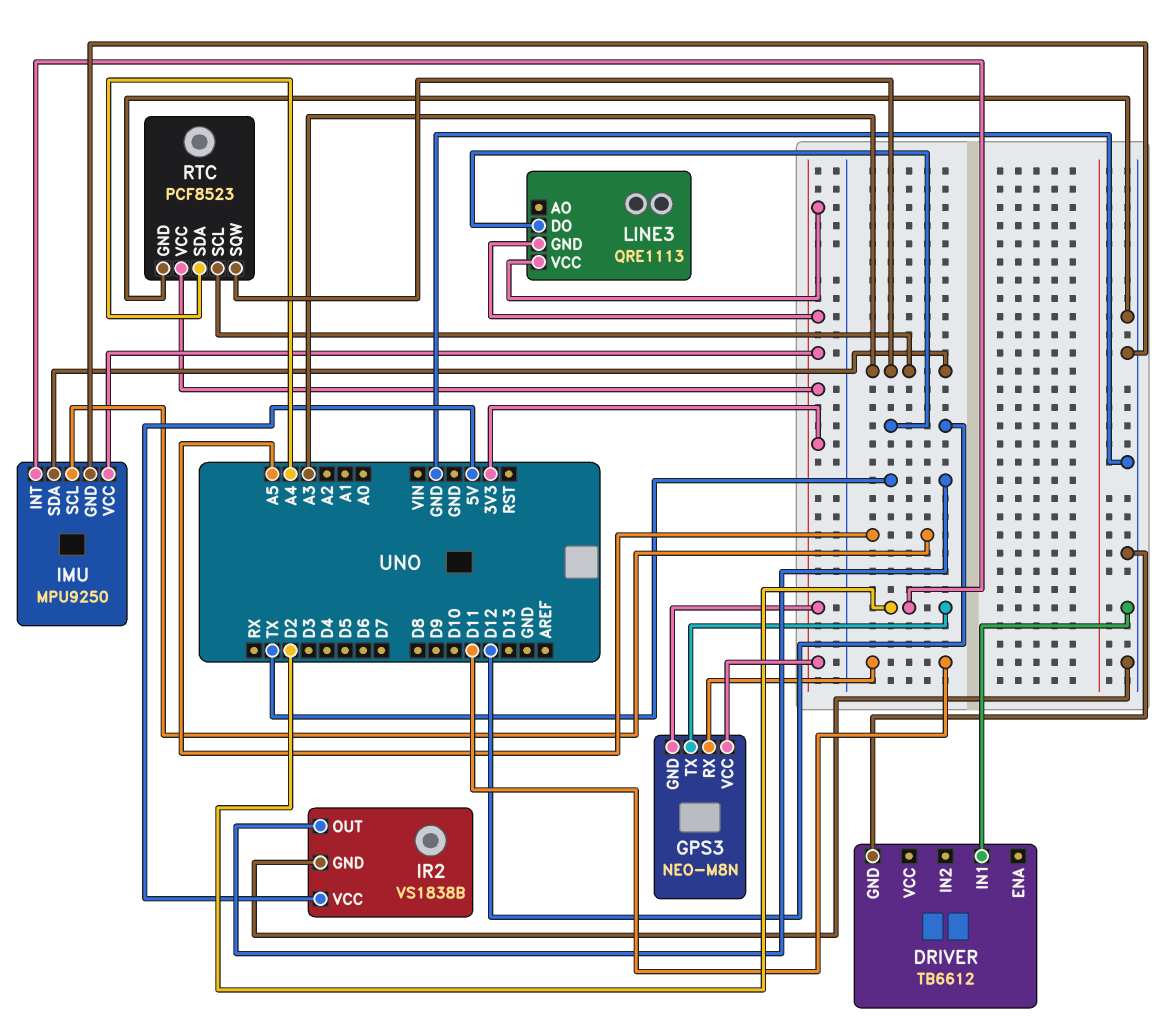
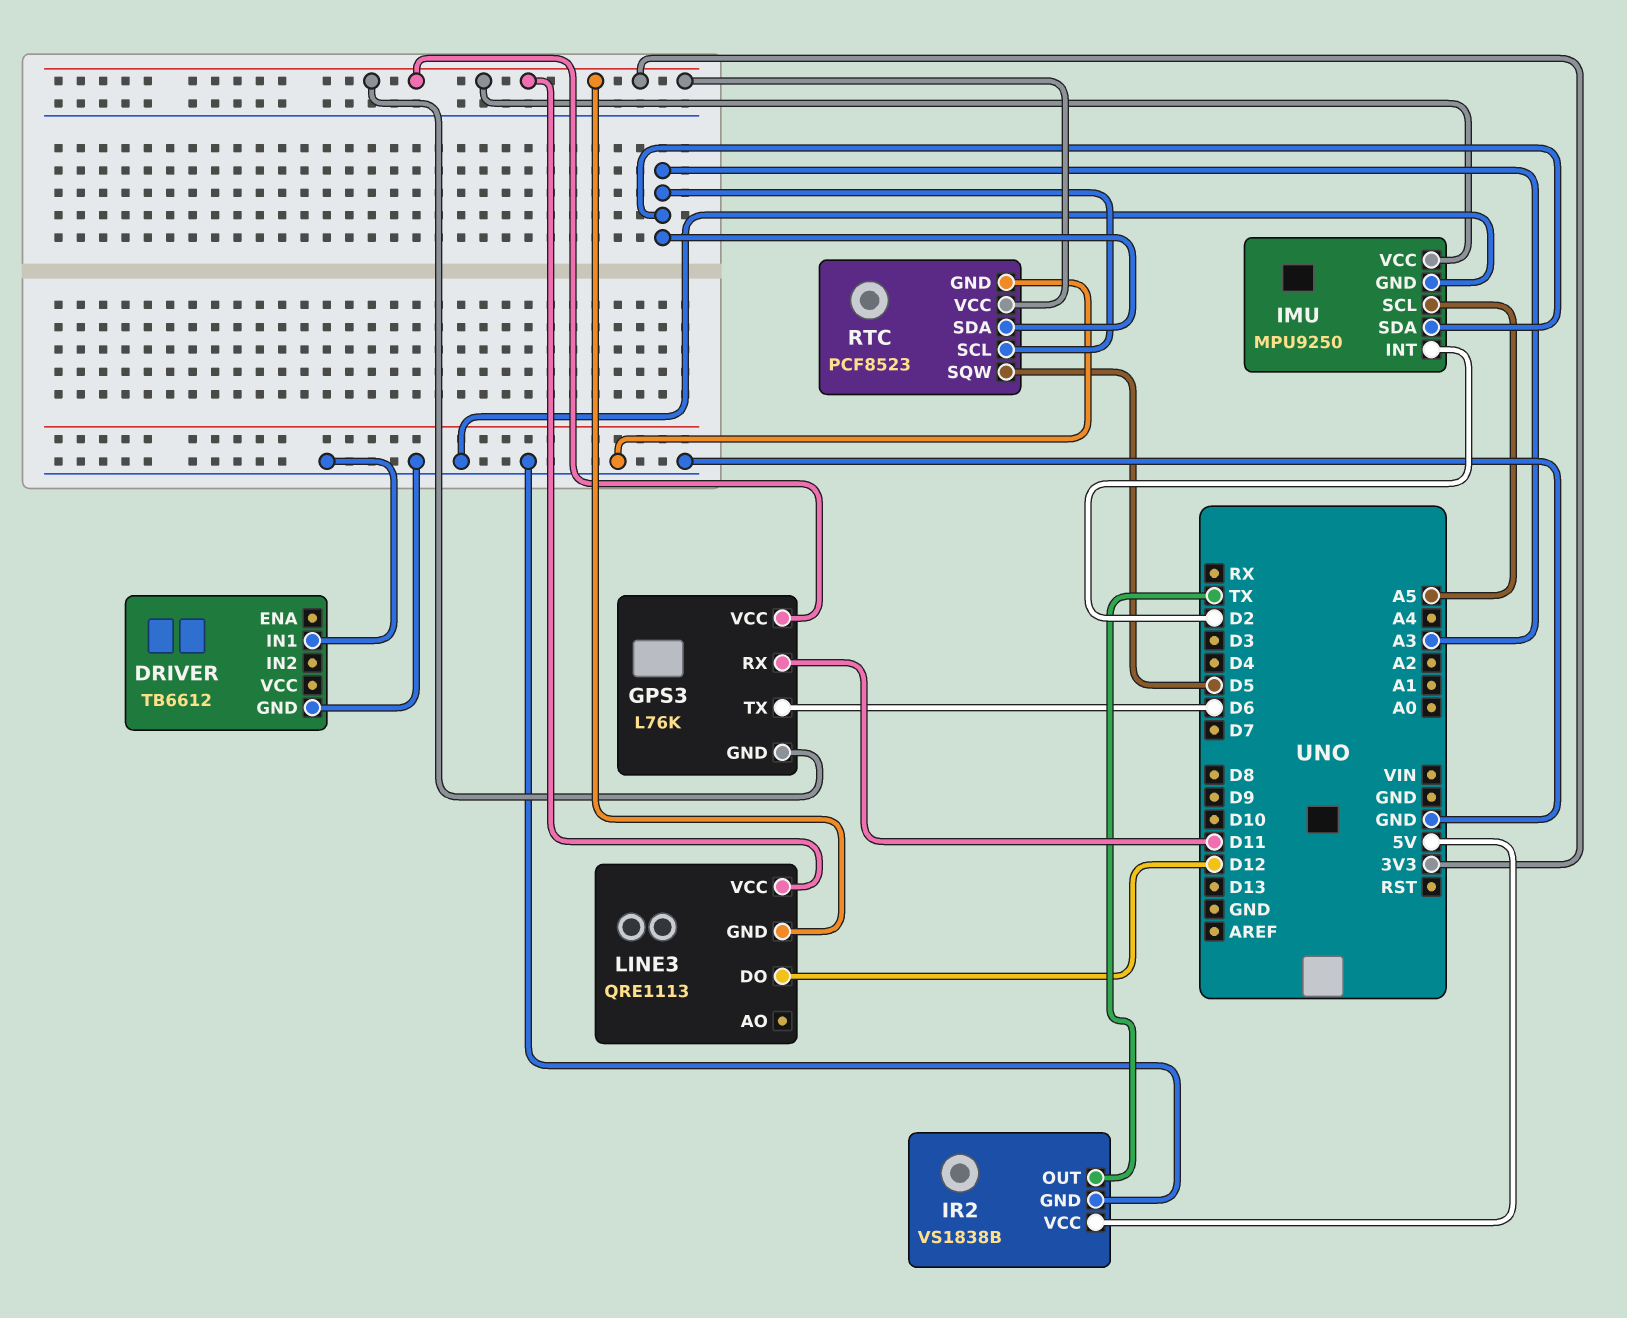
GPS3: NEO-M8N -> L76K
GPS3 pin TX: D2 -> D6
RTC pin SDA: A4 -> A3
RTC pin SQW: A3 -> D5

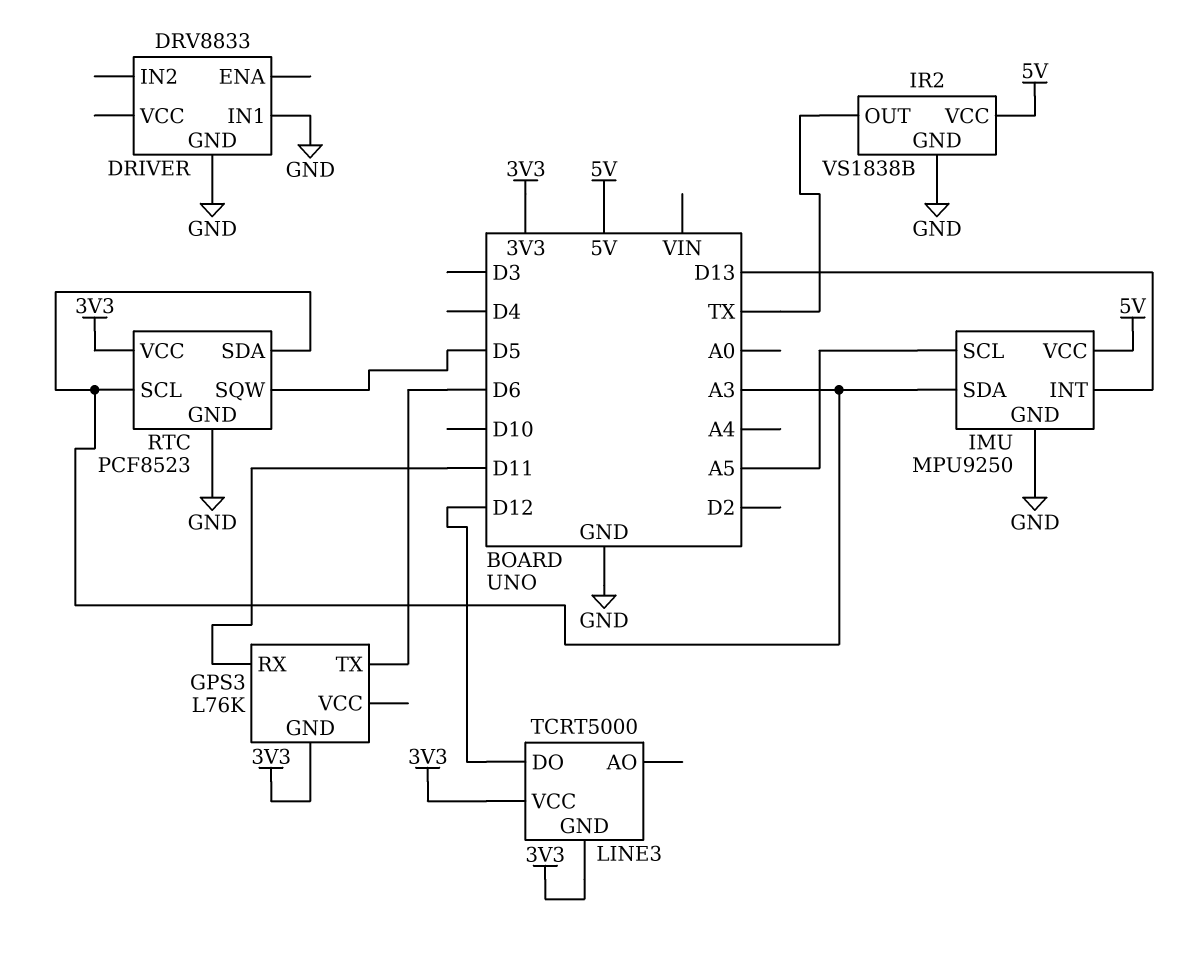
DRIVER: TB6612 -> DRV8833
GPS3 pin VCC: 3V3 -> none
IMU pin INT: D2 -> D13
IMU pin VCC: 3V3 -> 5V
LINE3: QRE1113 -> TCRT5000

